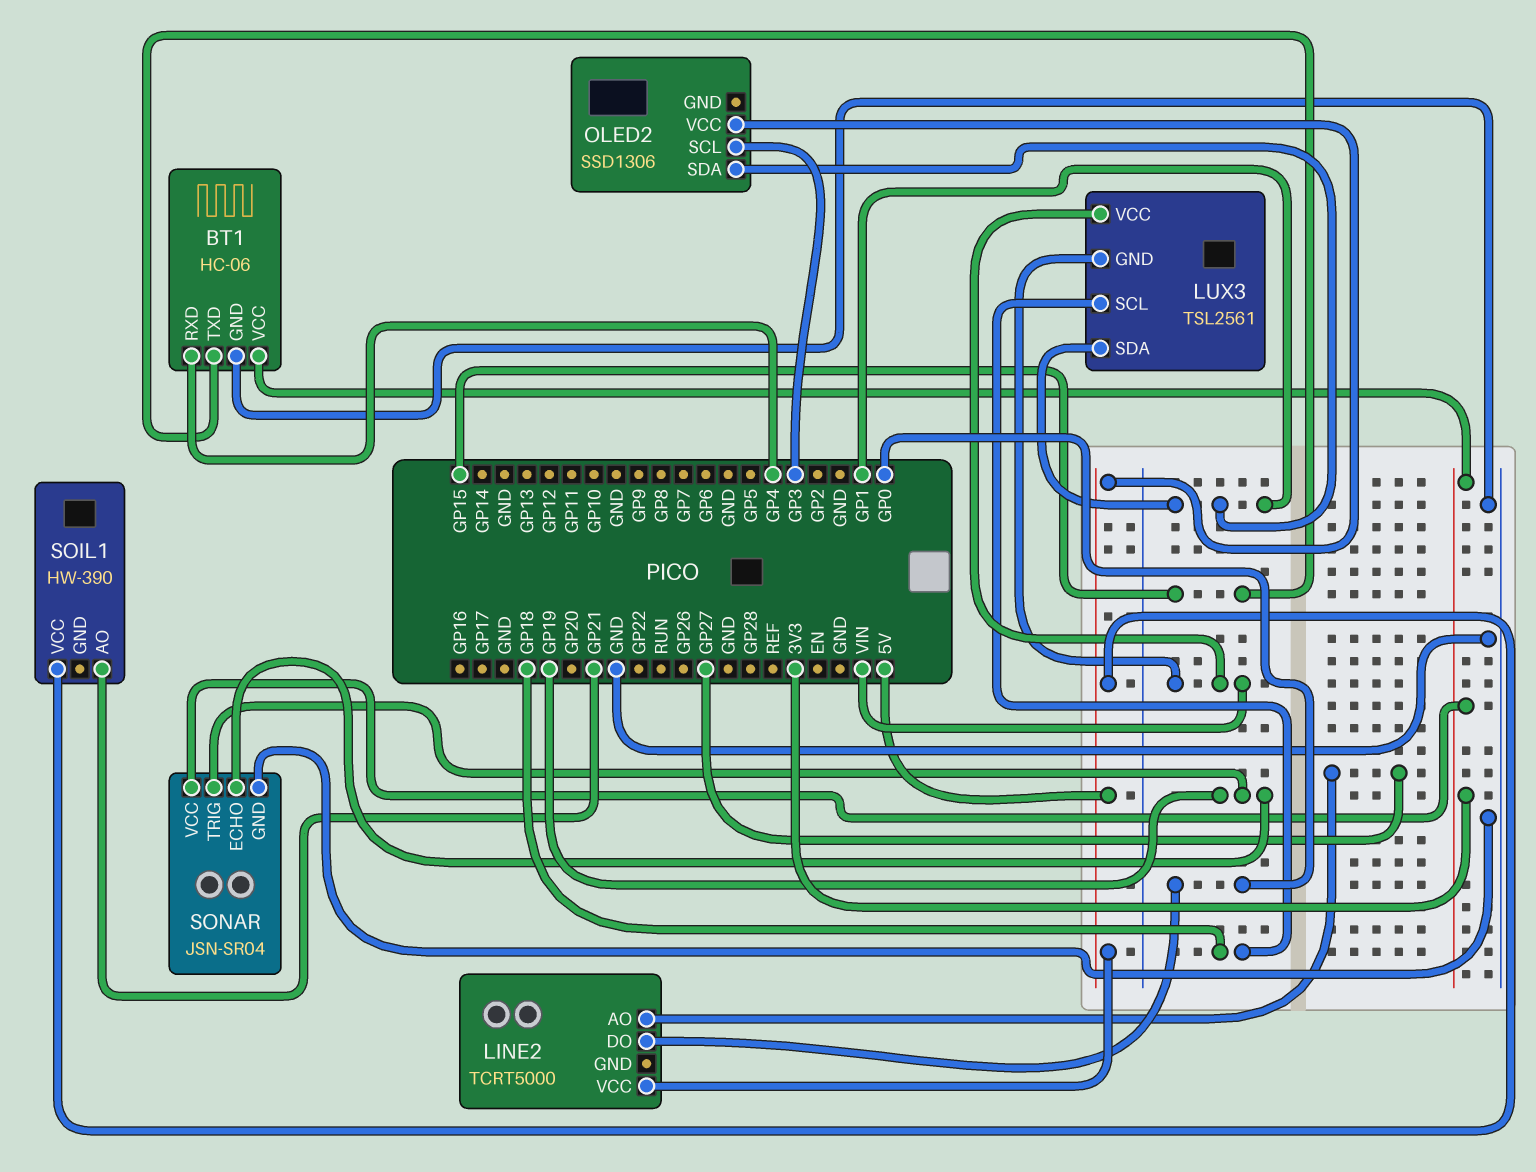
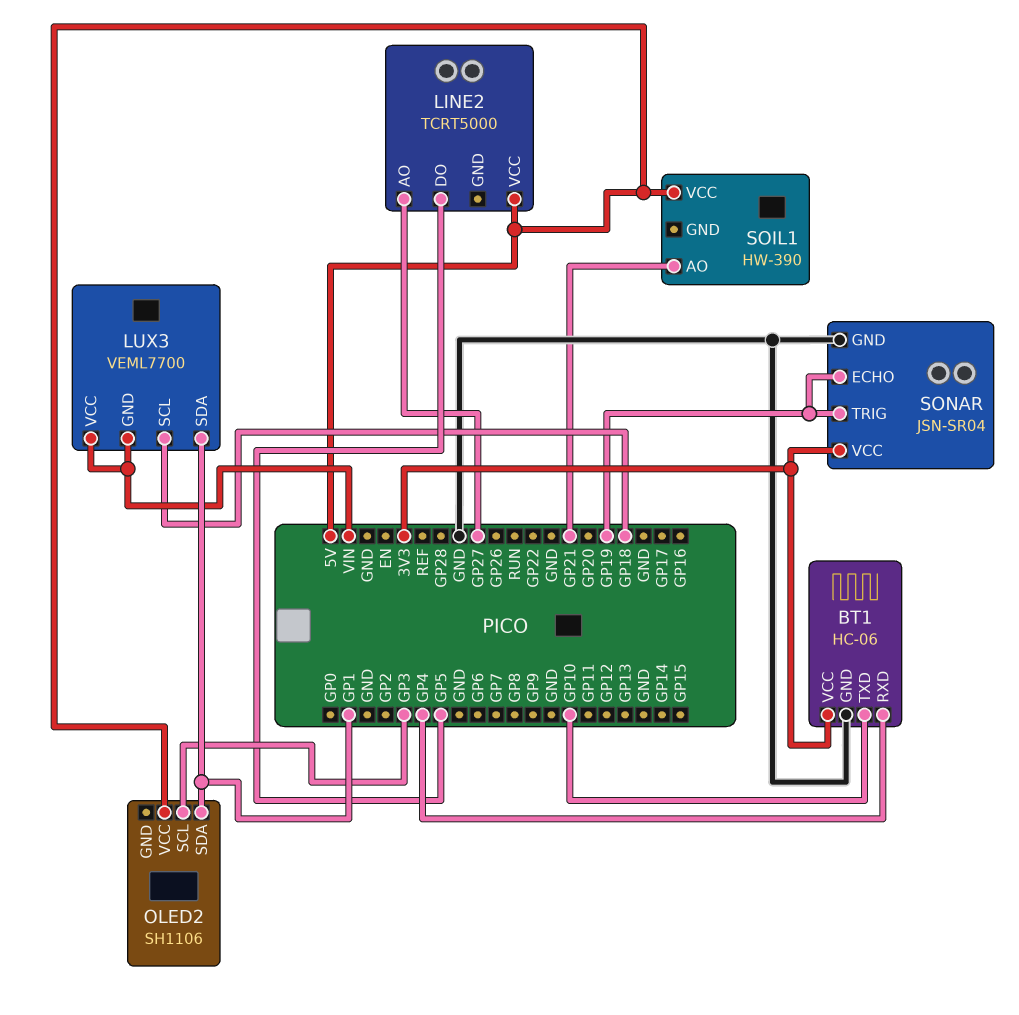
BT1 pin TXD: GP15 -> GP10
LINE2 pin DO: GP0 -> GP5
LUX3: TSL2561 -> VEML7700
OLED2: SSD1306 -> SH1106

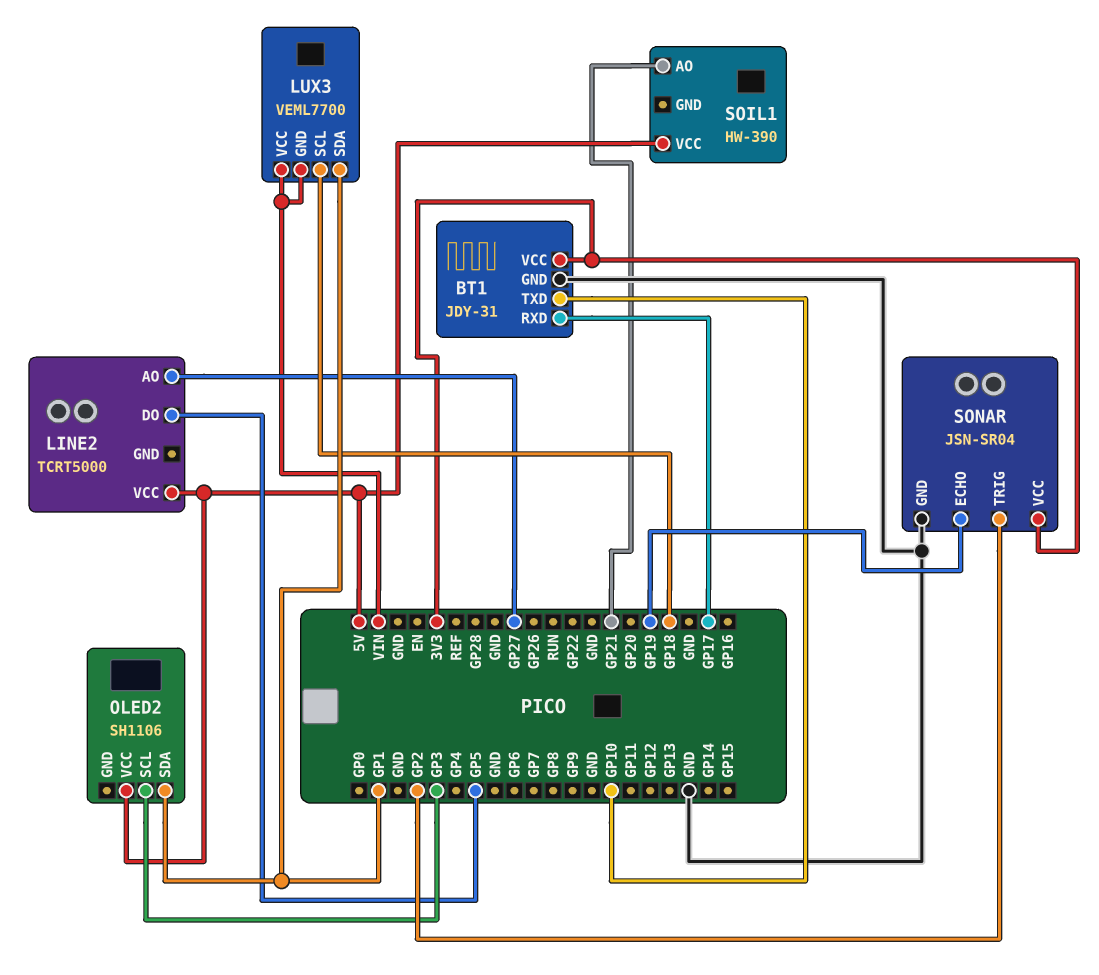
BT1: HC-06 -> JDY-31
BT1 pin RXD: GP4 -> GP17
SONAR pin TRIG: GP19 -> GP2

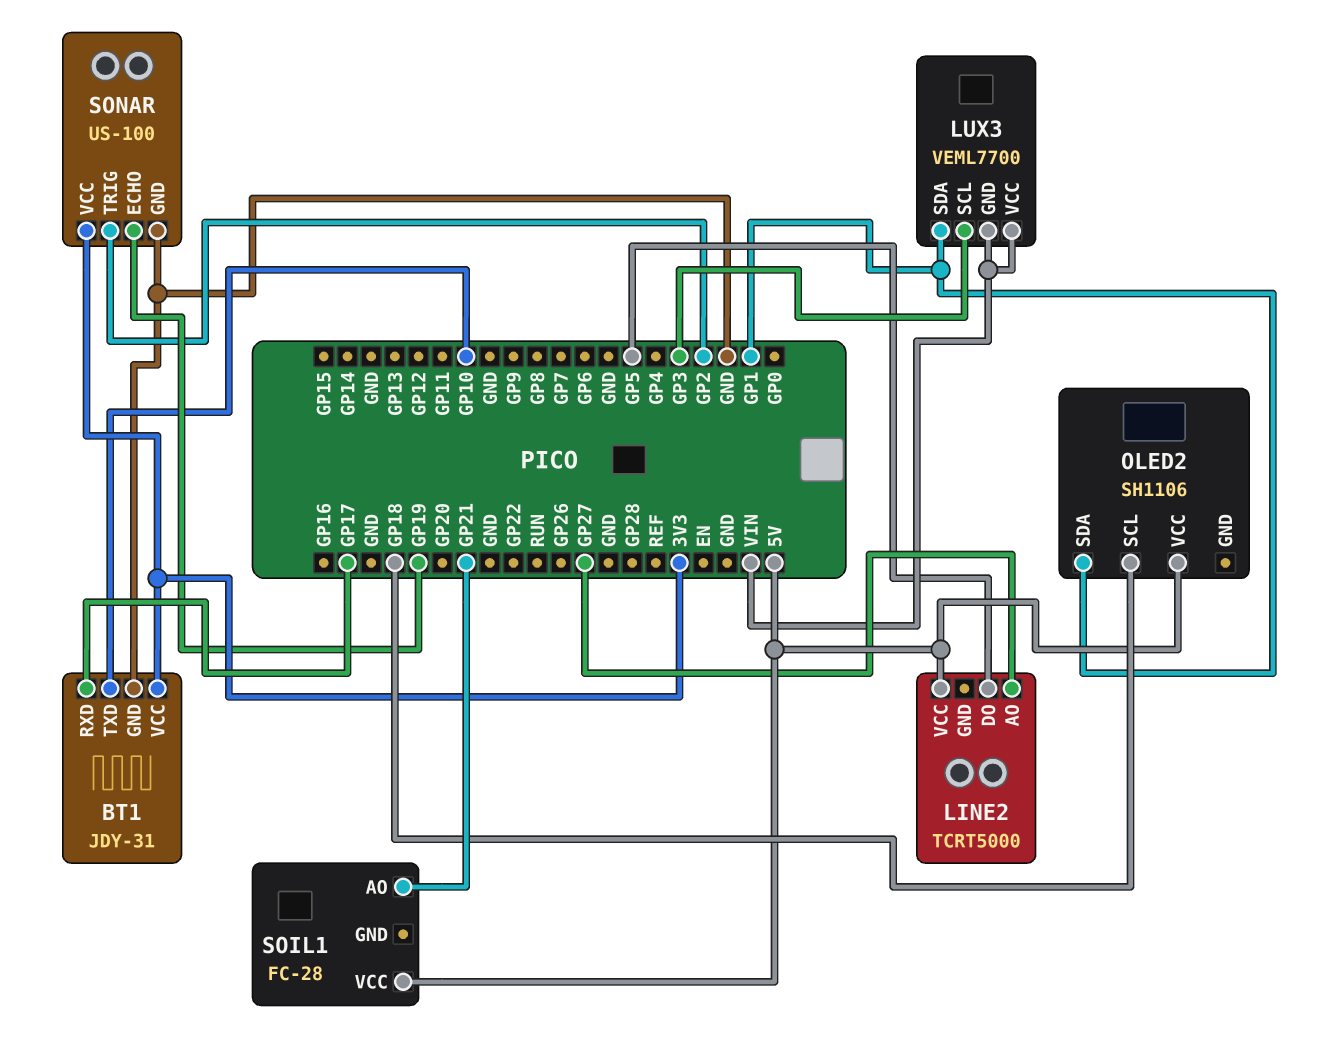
LUX3 pin SCL: GP18 -> GP3
OLED2 pin SCL: GP3 -> GP18
SOIL1: HW-390 -> FC-28
SONAR: JSN-SR04 -> US-100

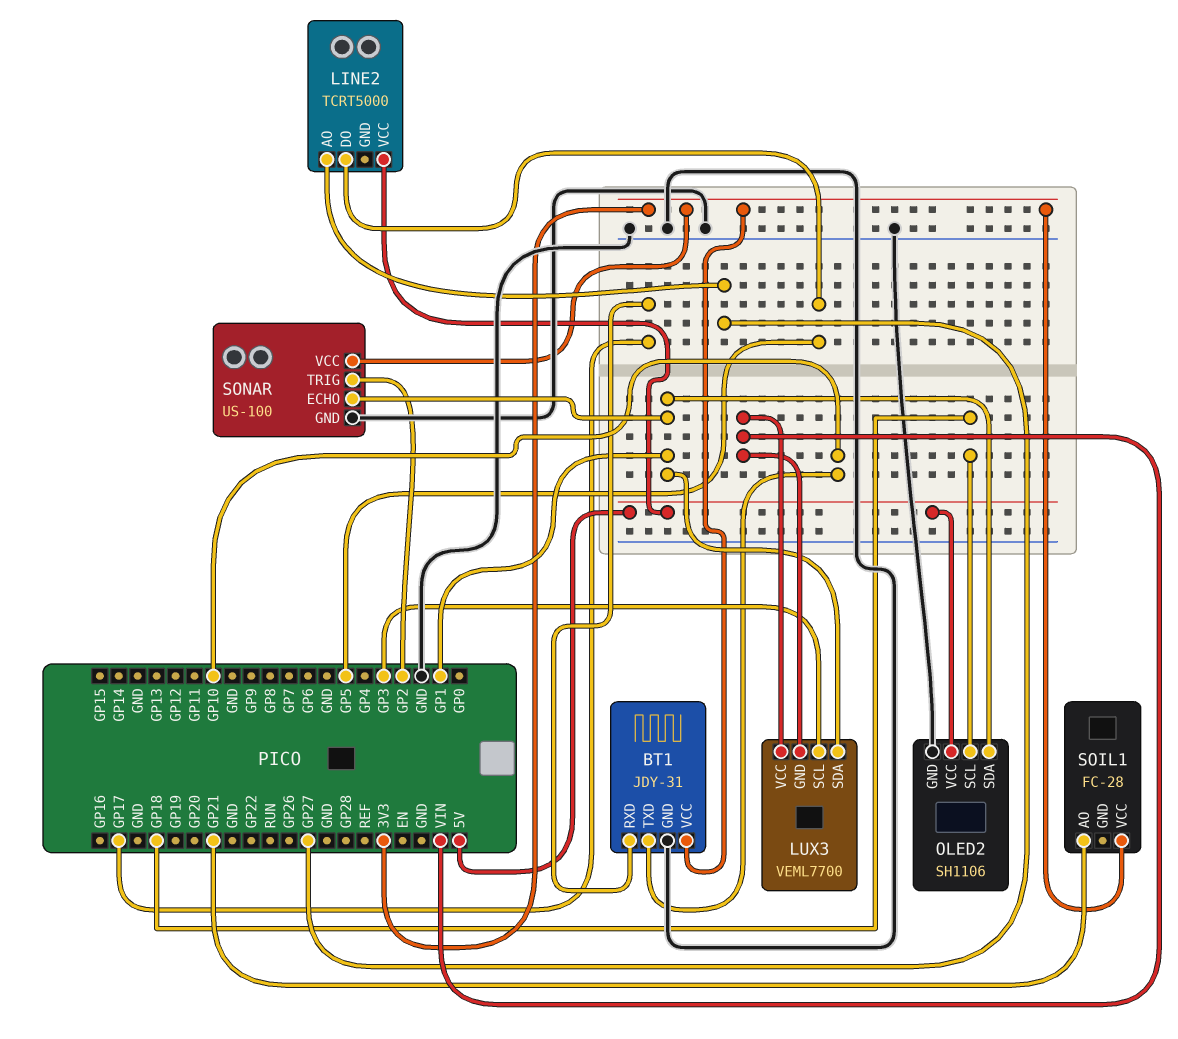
OLED2 pin GND: none -> GND
SOIL1 pin VCC: 5V -> 3V3
SONAR pin ECHO: GP19 -> GP1

